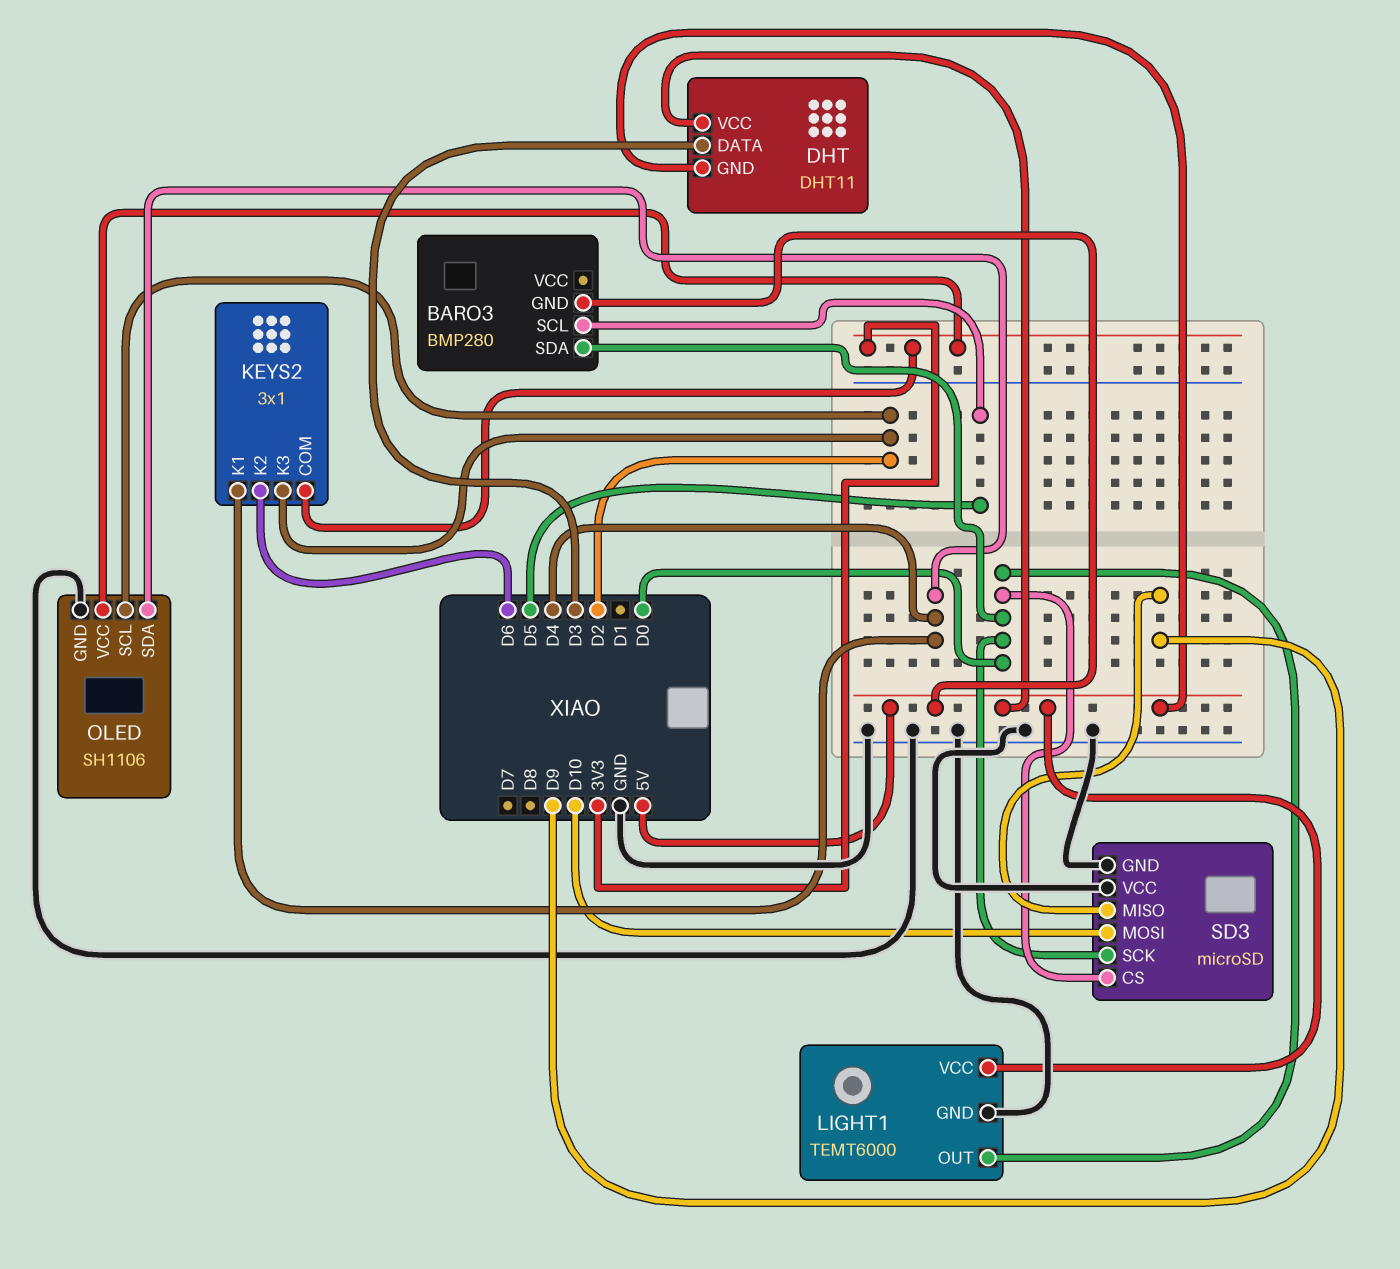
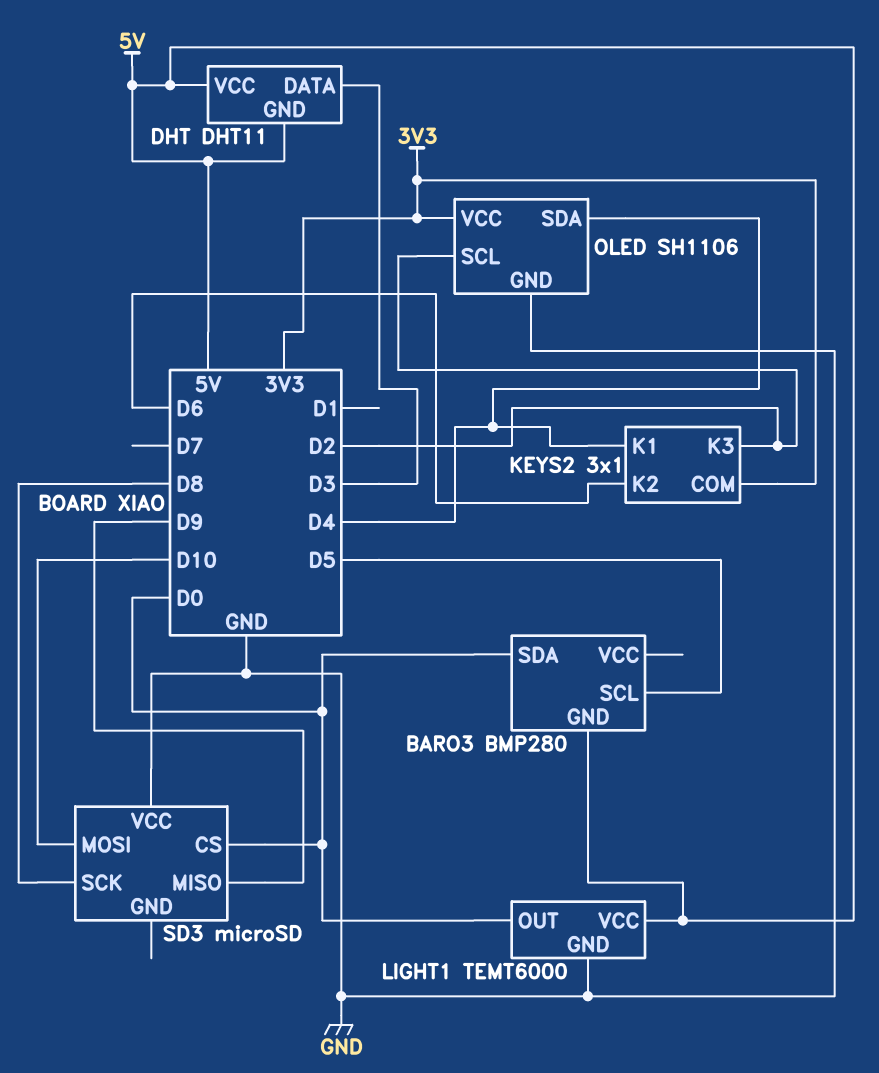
SD3 pin GND: GND -> none
SD3 pin SCK: D0 -> D8

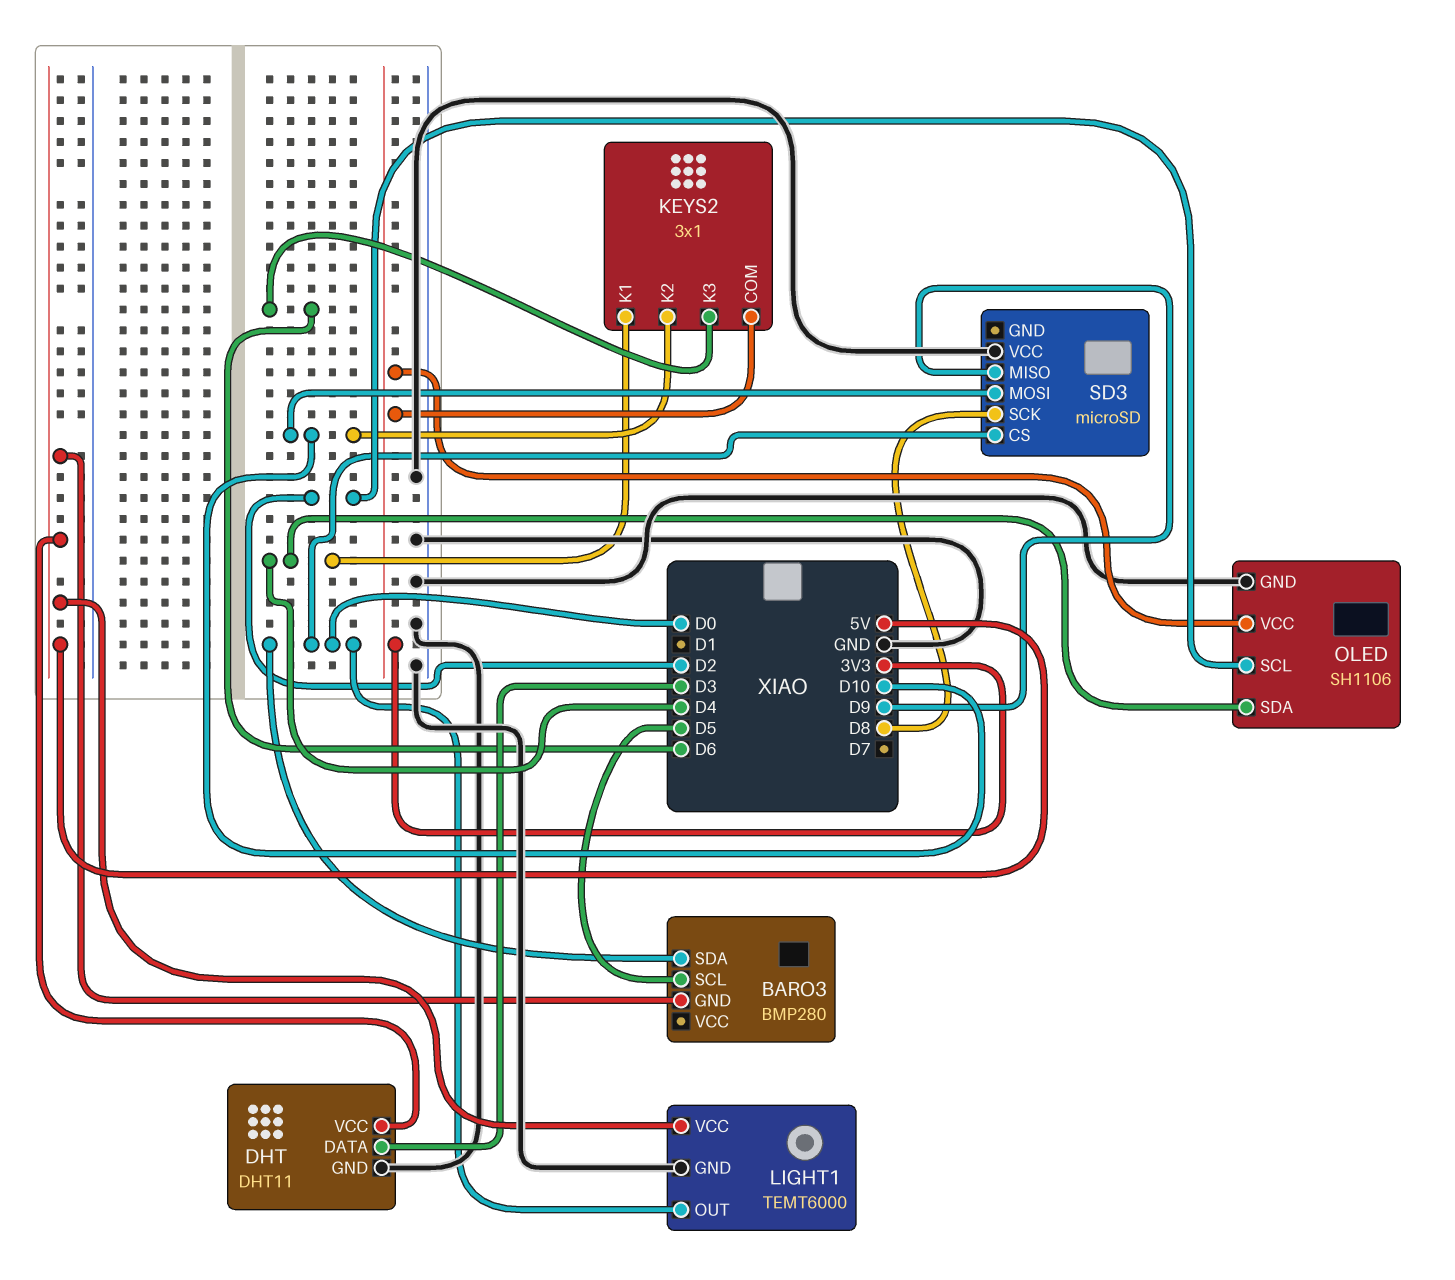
DHT pin GND: 5V -> GND
KEYS2 pin K2: D6 -> D10
KEYS2 pin K3: D2 -> D6

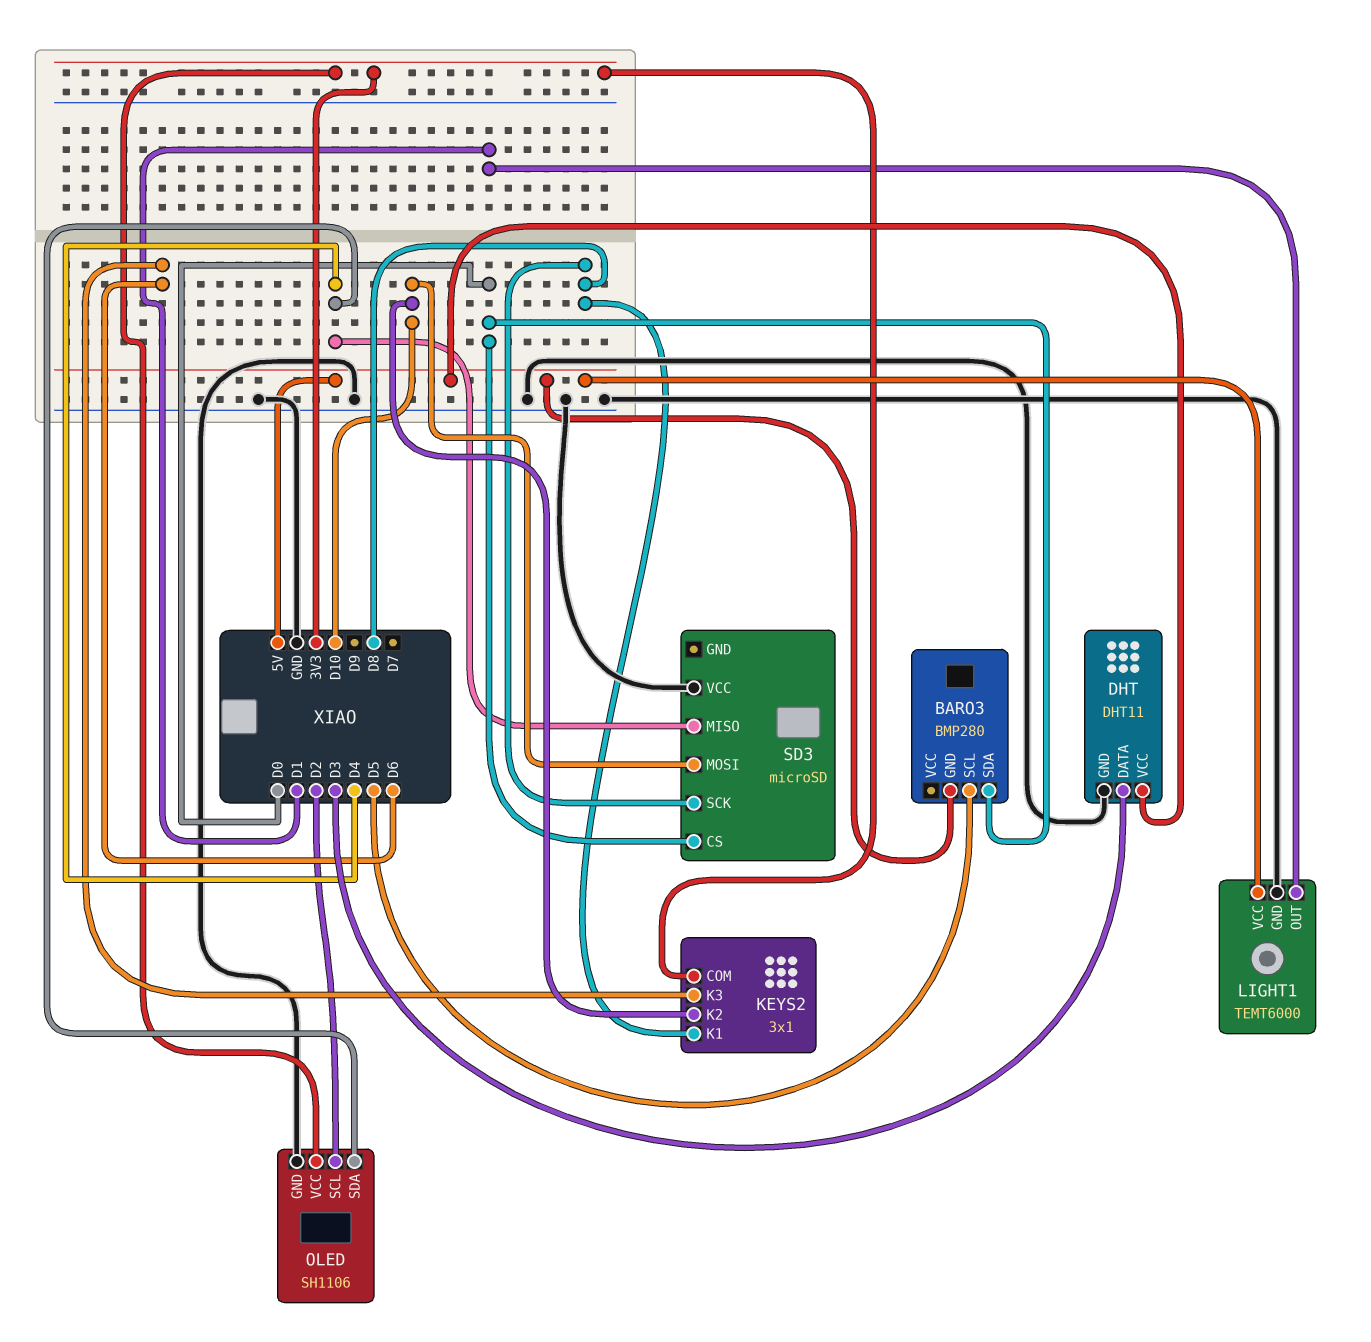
KEYS2 pin K1: D4 -> D8
LIGHT1 pin OUT: D0 -> D1
SD3 pin MISO: D9 -> D4

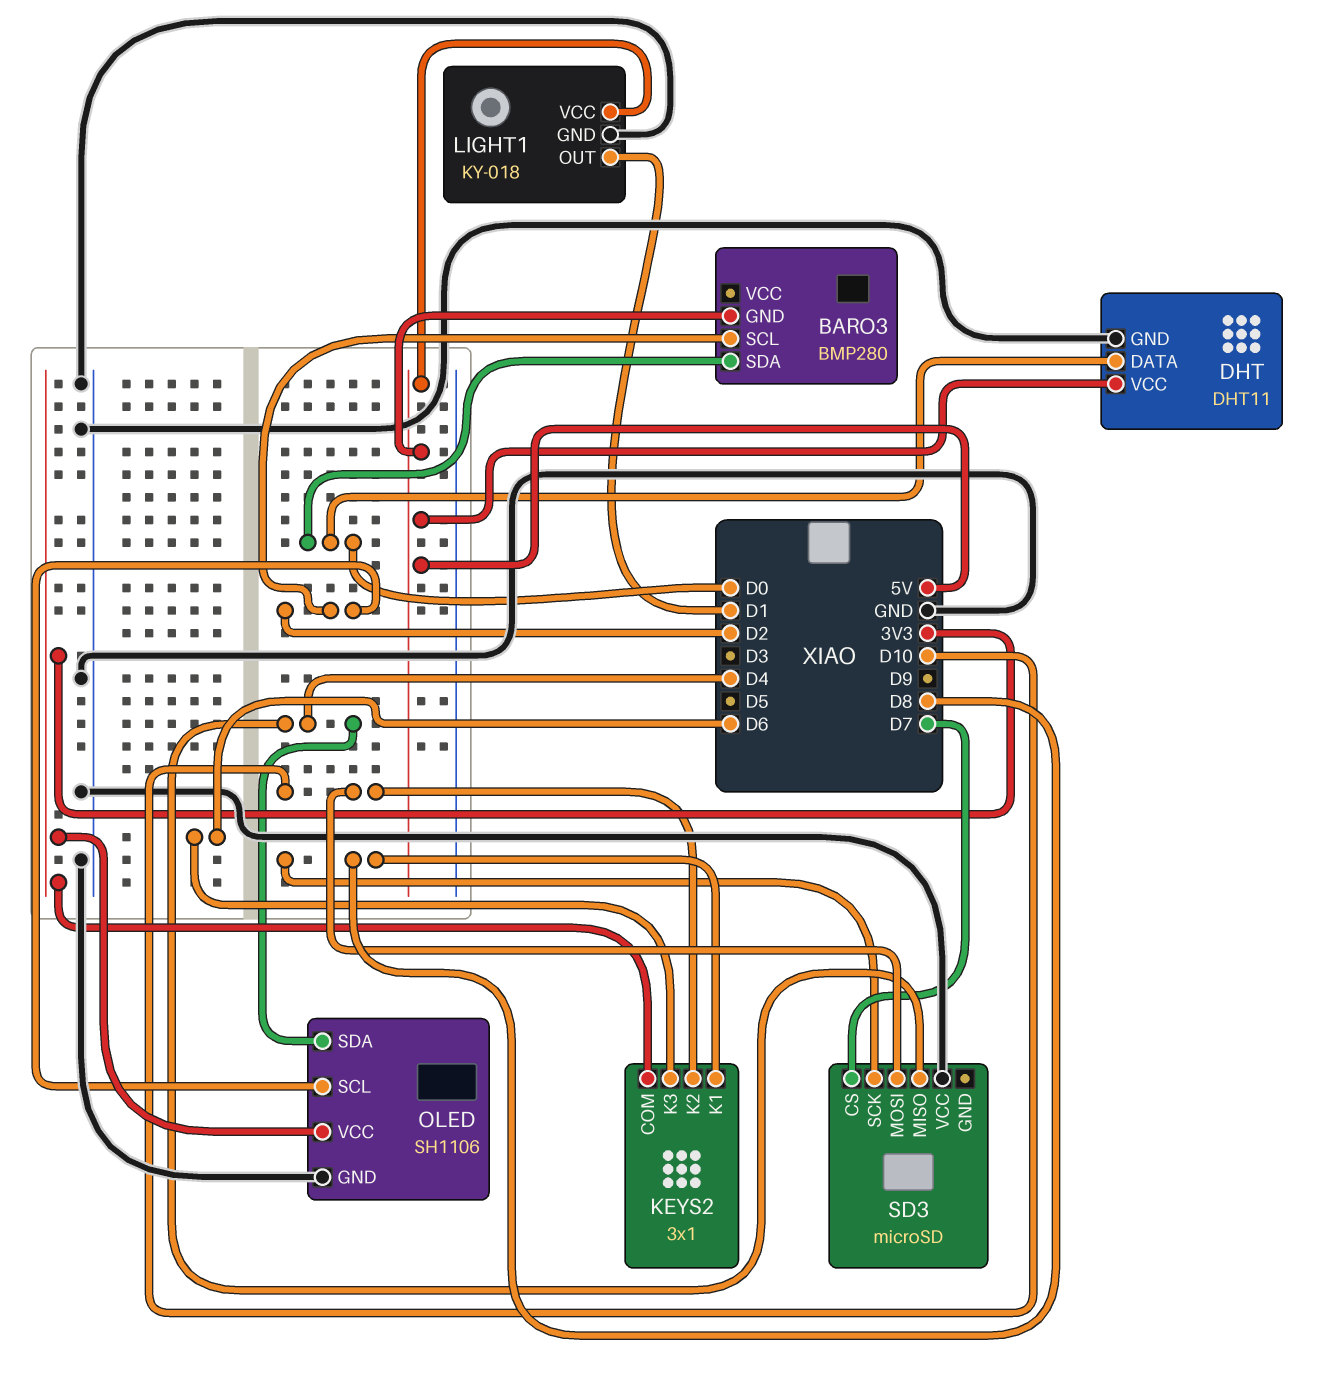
BARO3 pin SCL: D5 -> D2
DHT pin DATA: D3 -> D0
LIGHT1: TEMT6000 -> KY-018
SD3 pin CS: D0 -> D7

